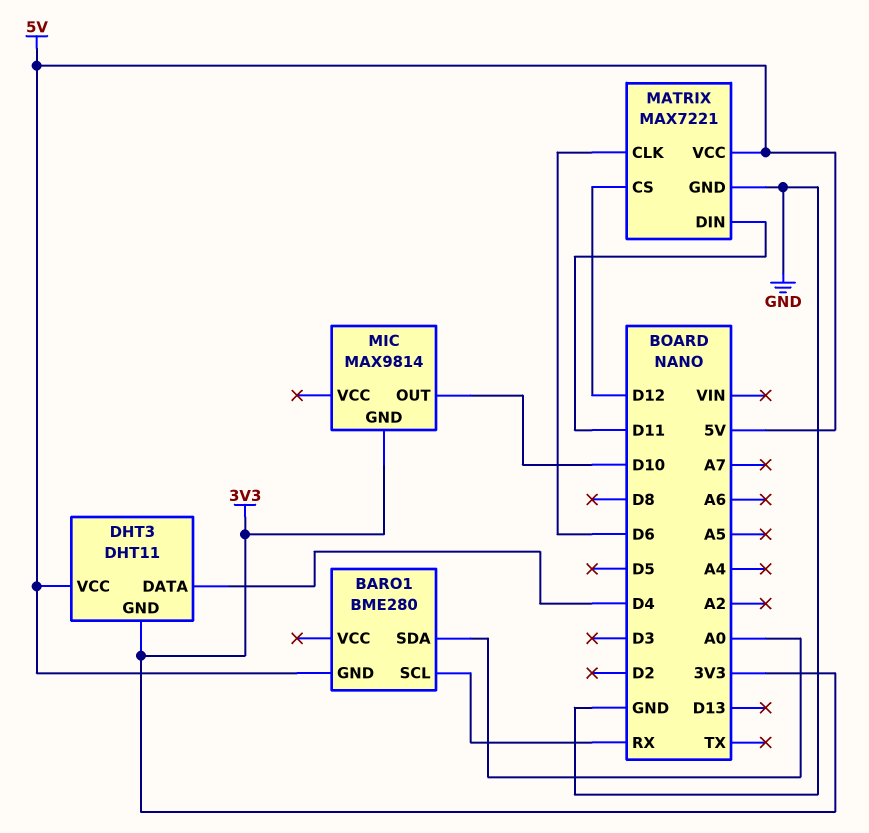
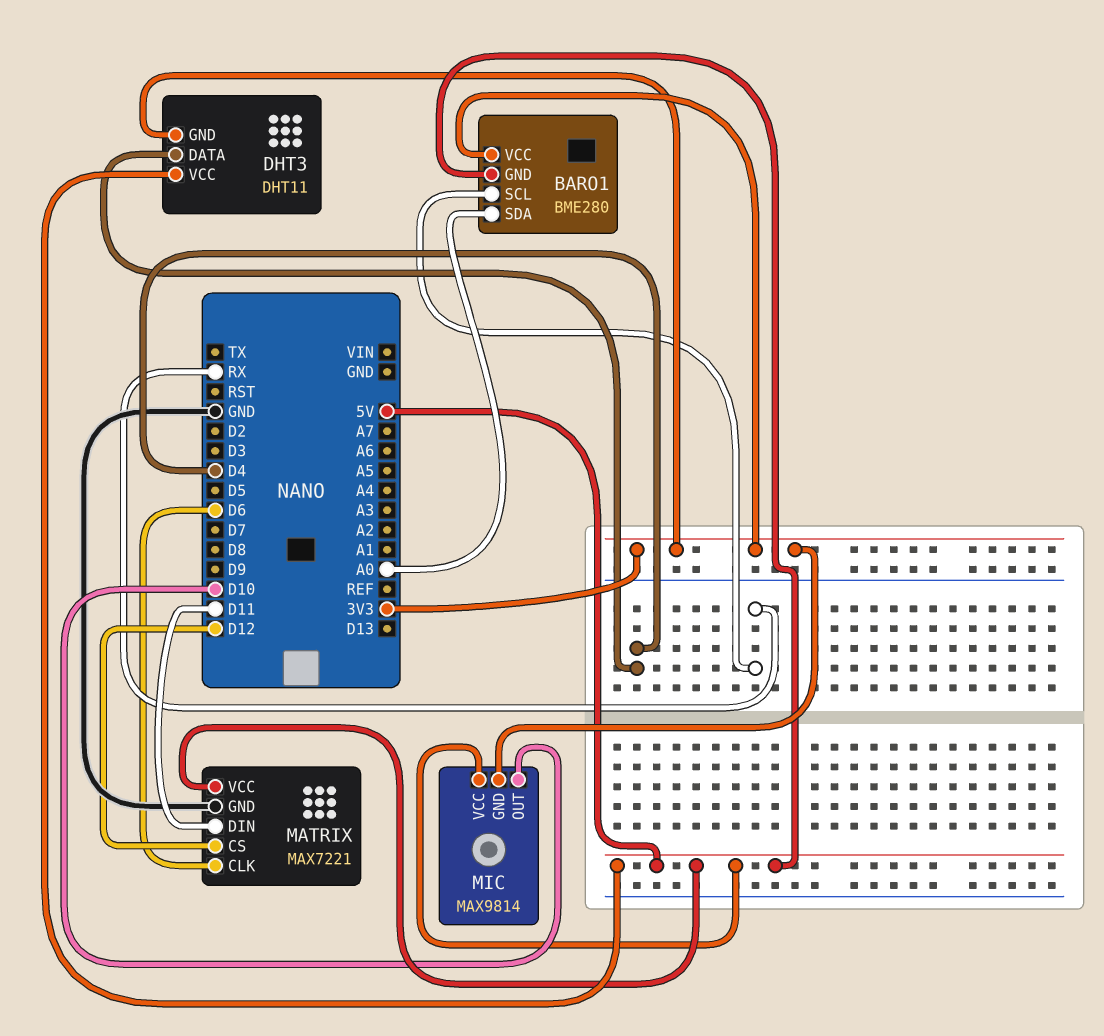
BARO1 pin VCC: none -> 3V3
MIC pin VCC: none -> 5V

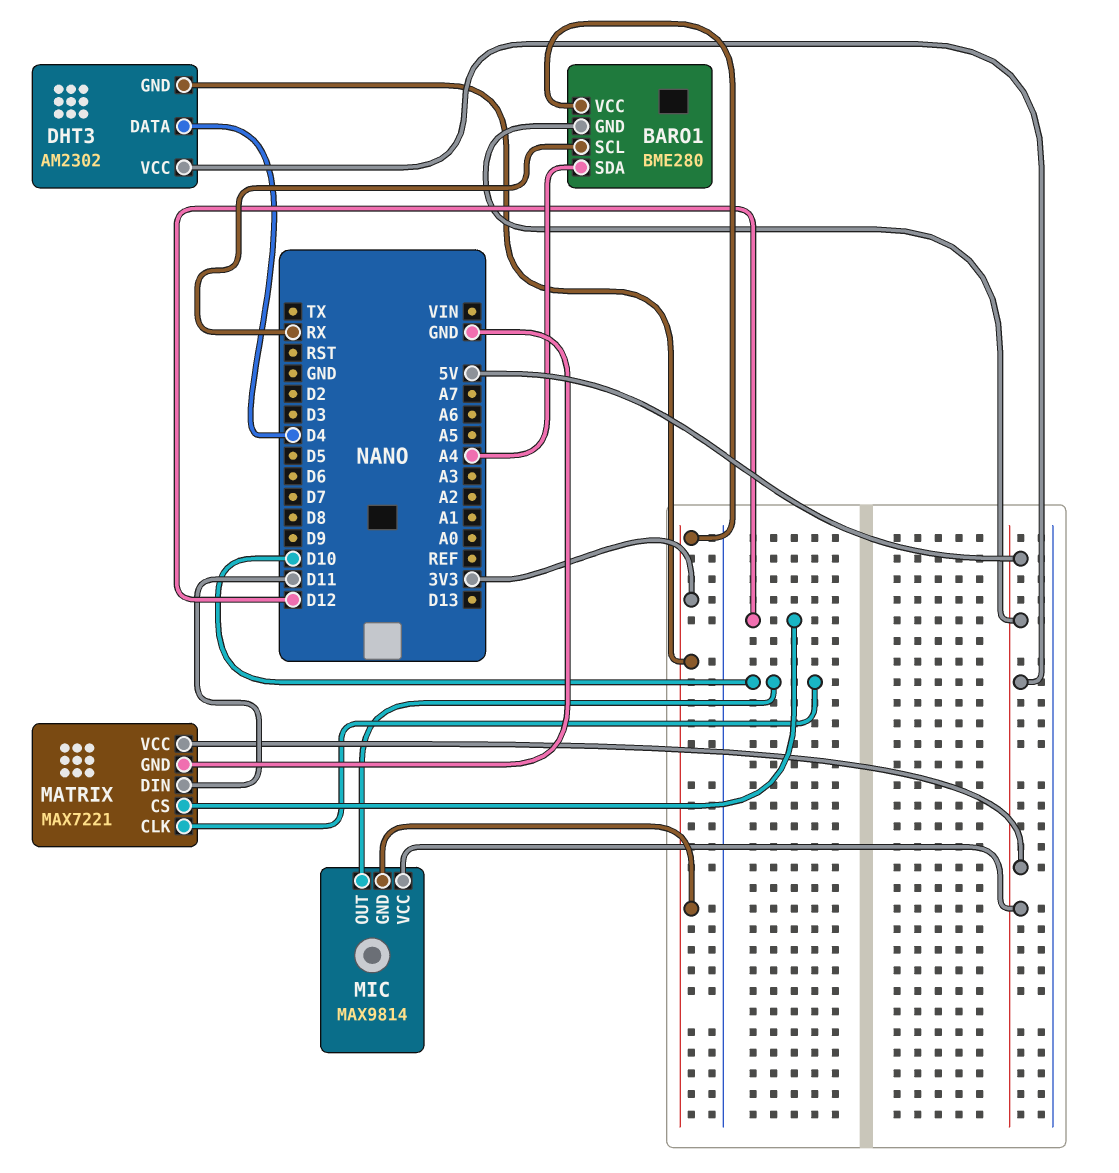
BARO1 pin SDA: A0 -> A4
DHT3: DHT11 -> AM2302
MATRIX pin CLK: D6 -> D10

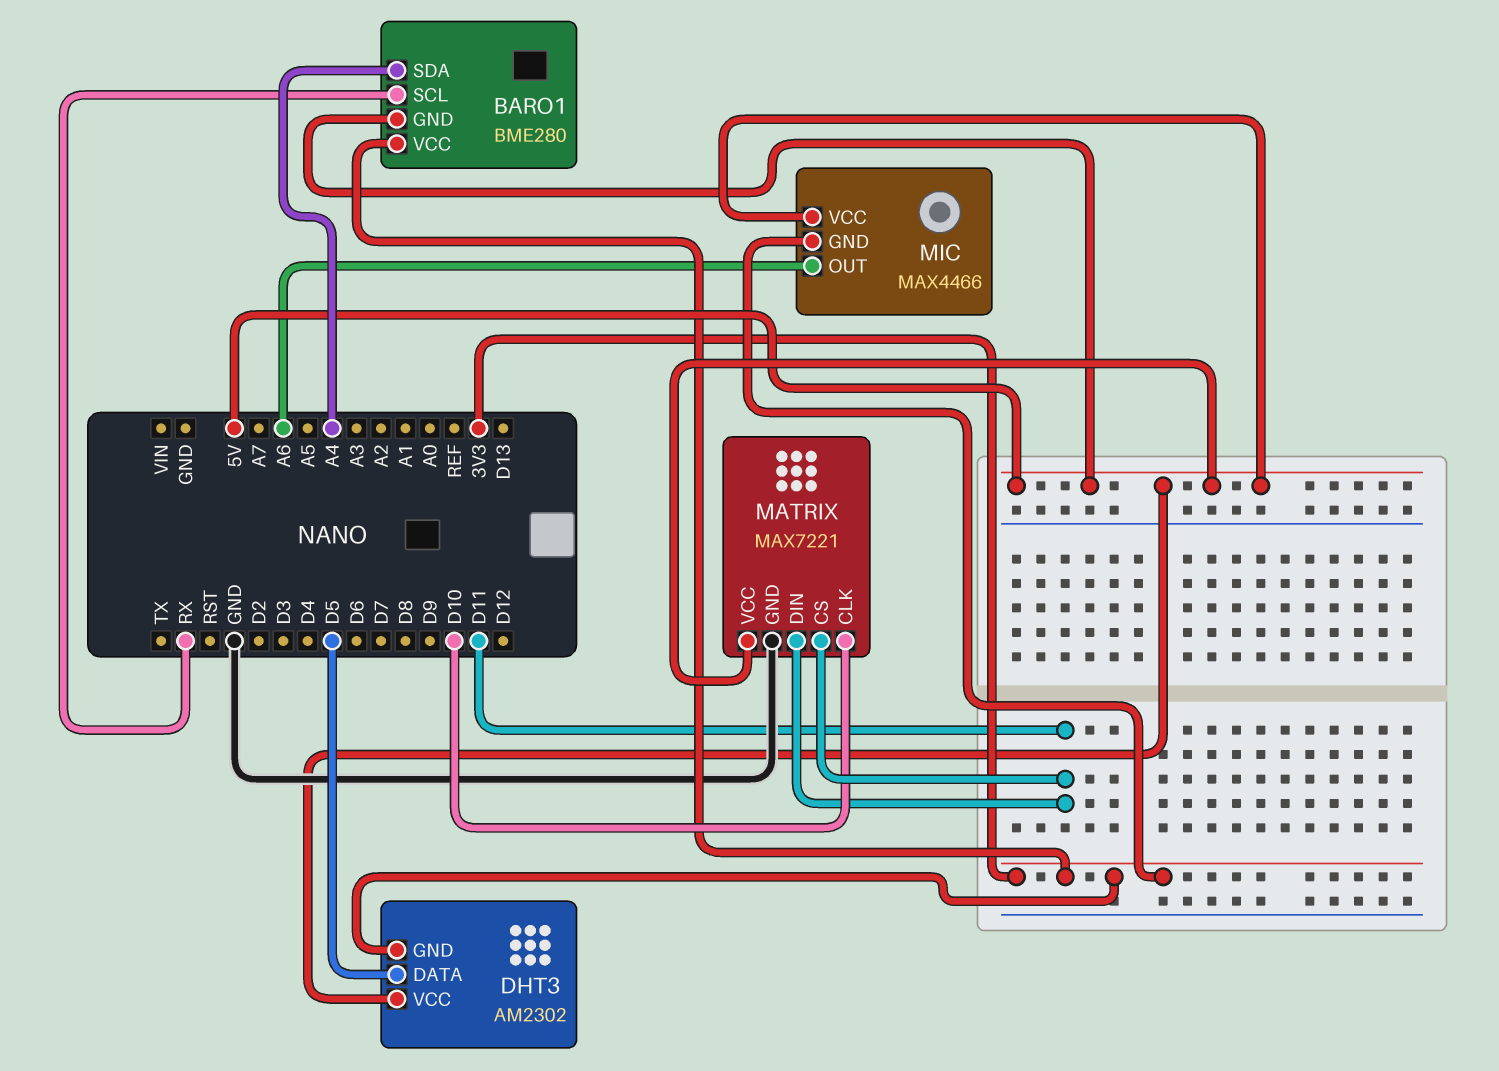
DHT3 pin DATA: D4 -> D5
MATRIX pin CS: D12 -> D11
MIC: MAX9814 -> MAX4466
MIC pin OUT: D10 -> A6

